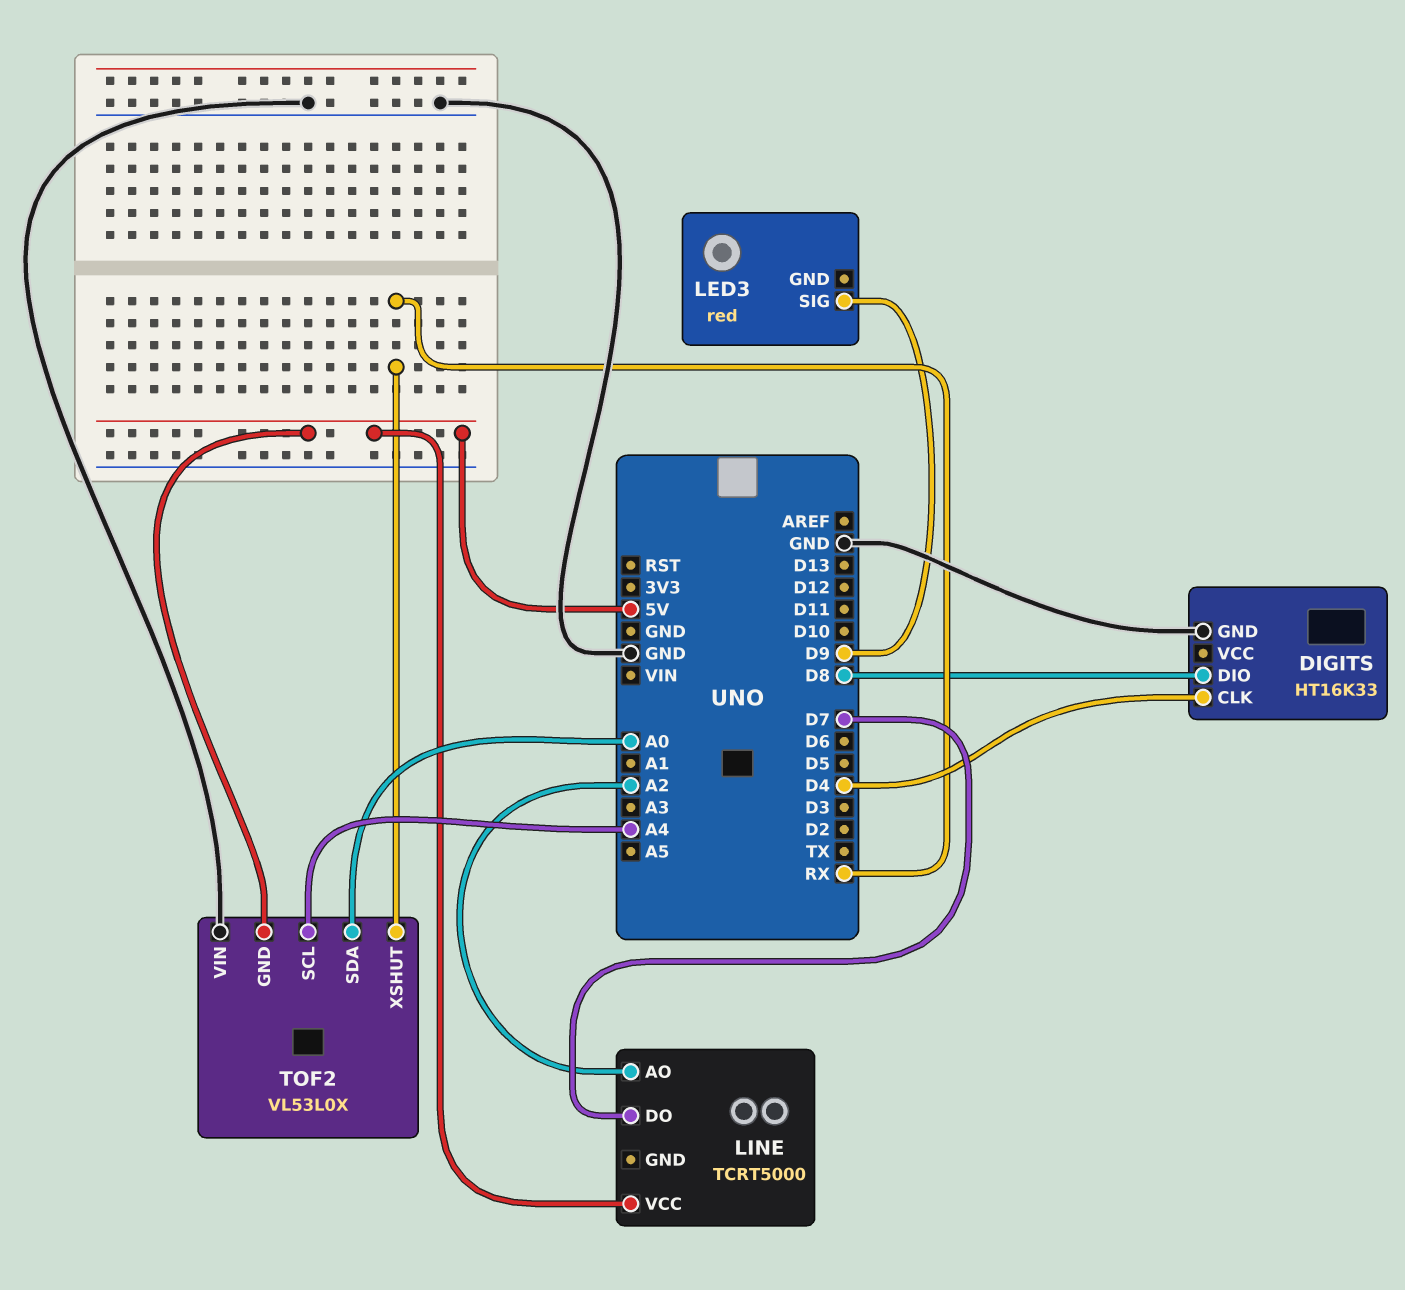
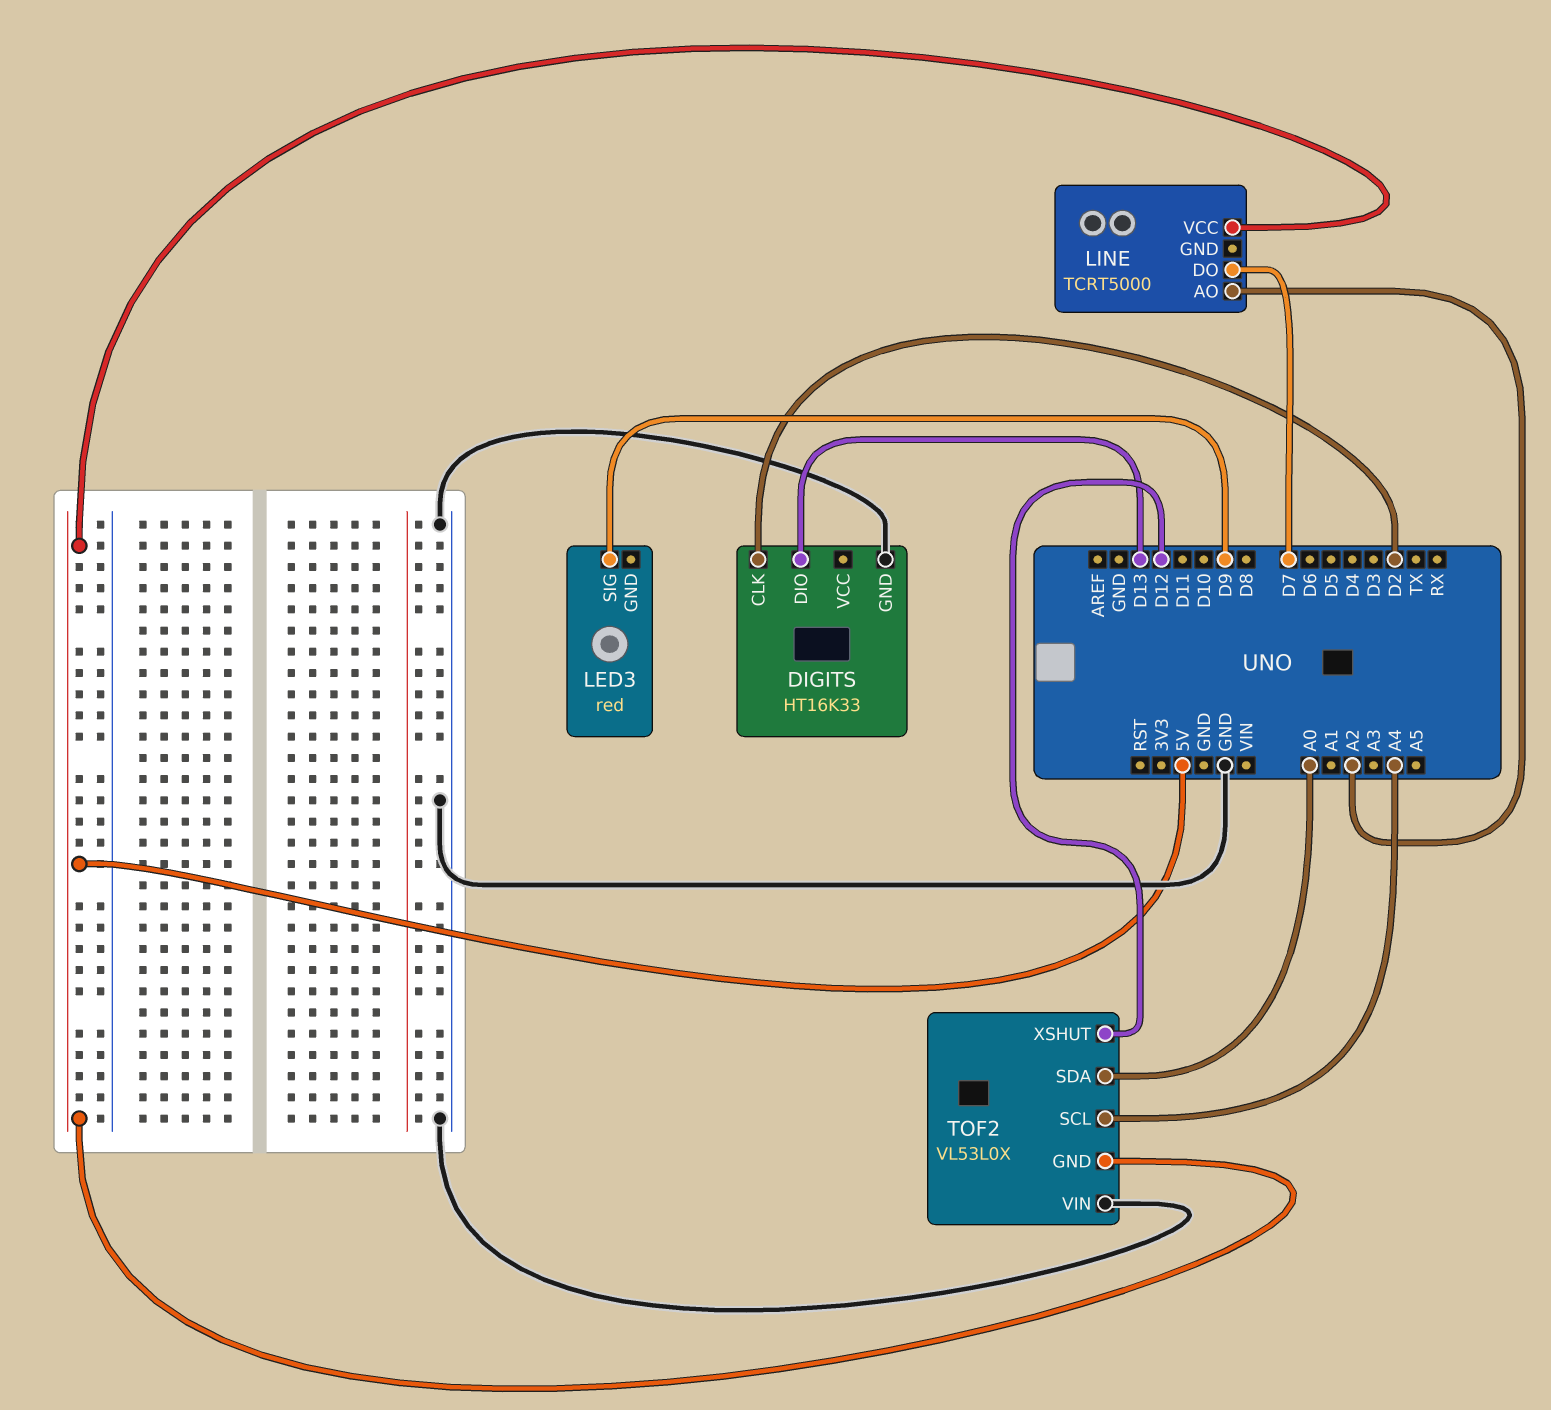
DIGITS pin CLK: D4 -> D2
DIGITS pin DIO: D8 -> D13
TOF2 pin XSHUT: RX -> D12

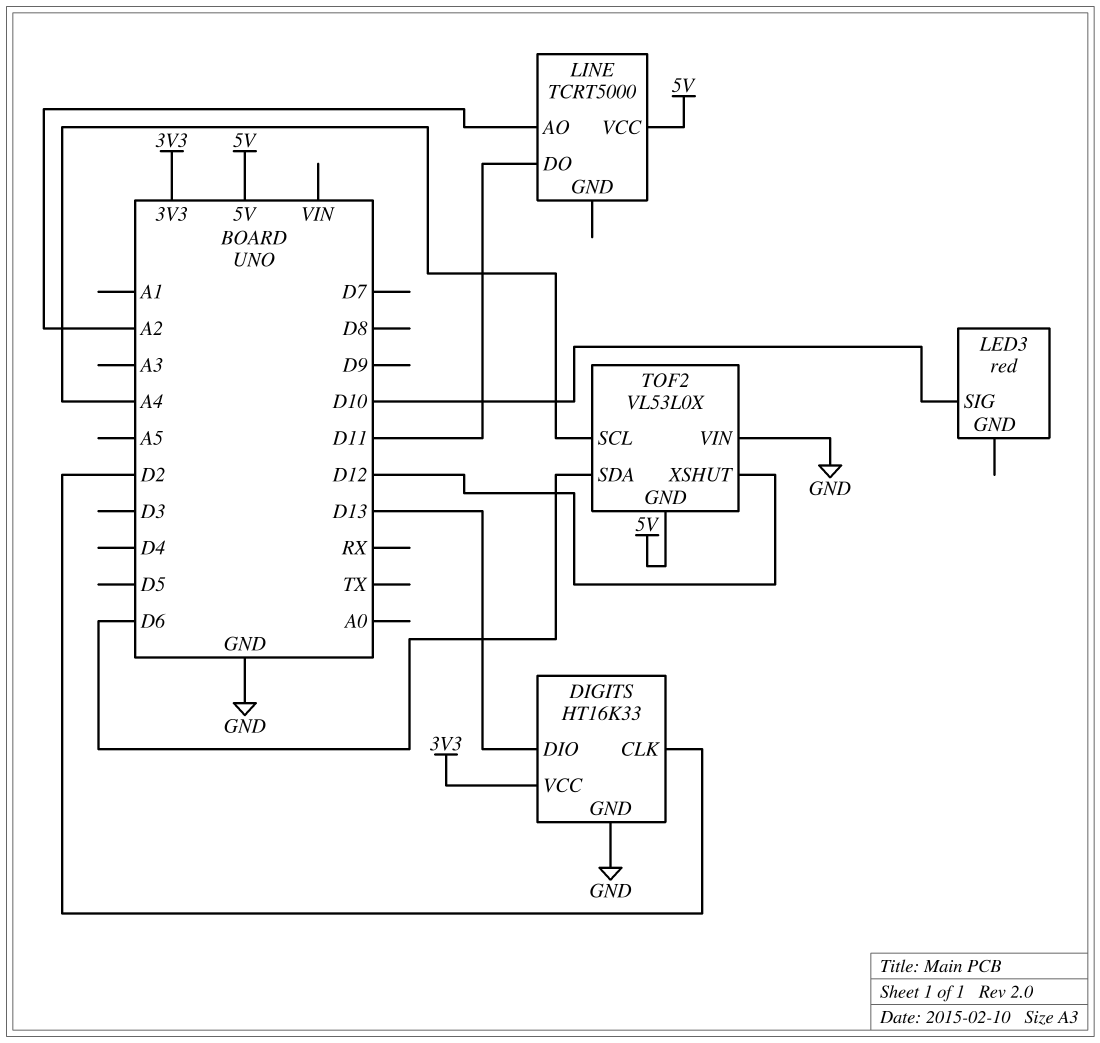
DIGITS pin VCC: none -> 3V3
LED3 pin SIG: D9 -> D10
LINE pin DO: D7 -> D11
TOF2 pin SDA: A0 -> D6

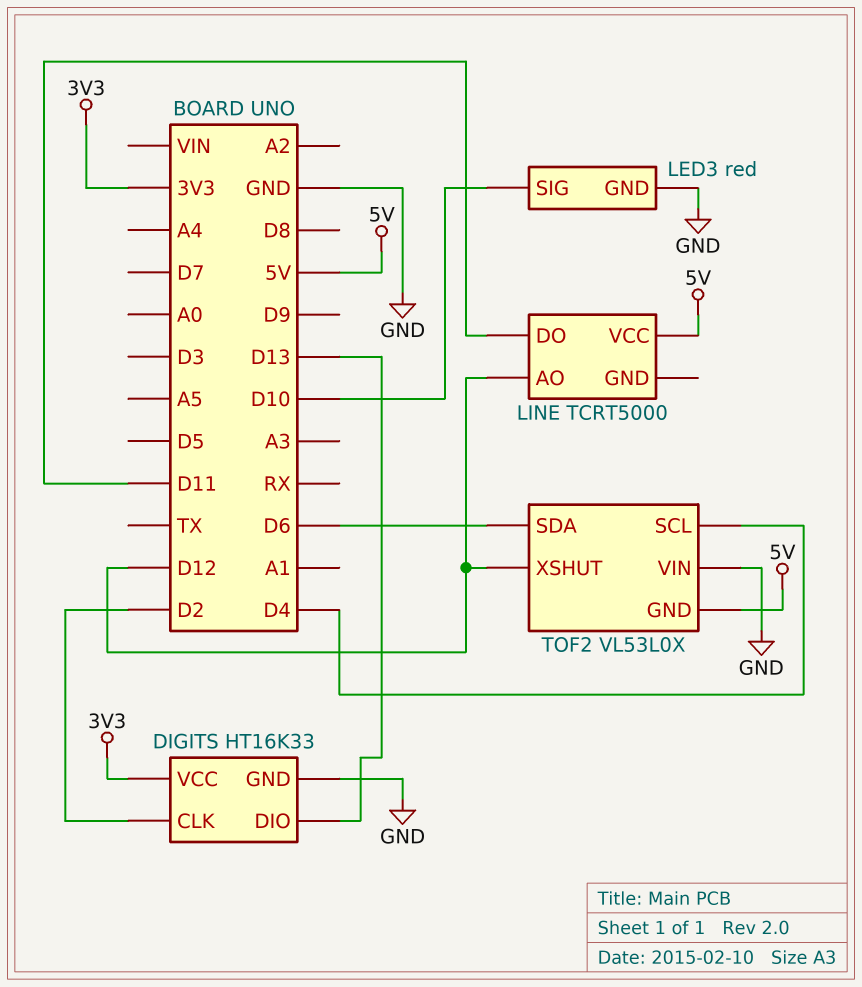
LED3 pin GND: none -> GND
LINE pin AO: A2 -> D12
TOF2 pin SCL: A4 -> D4

